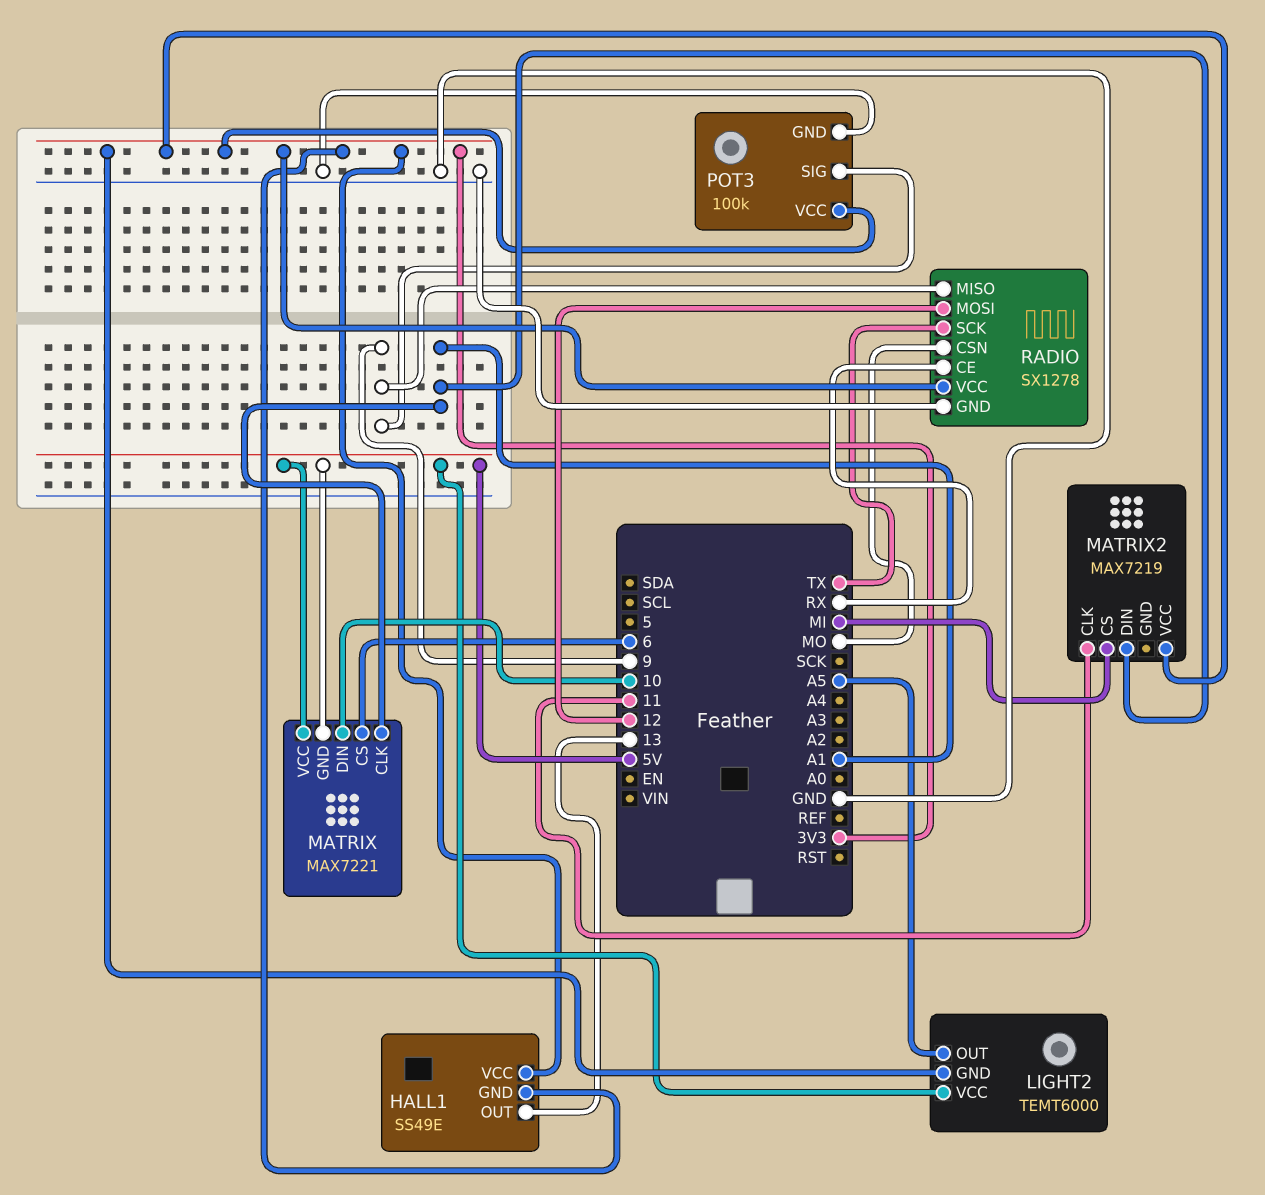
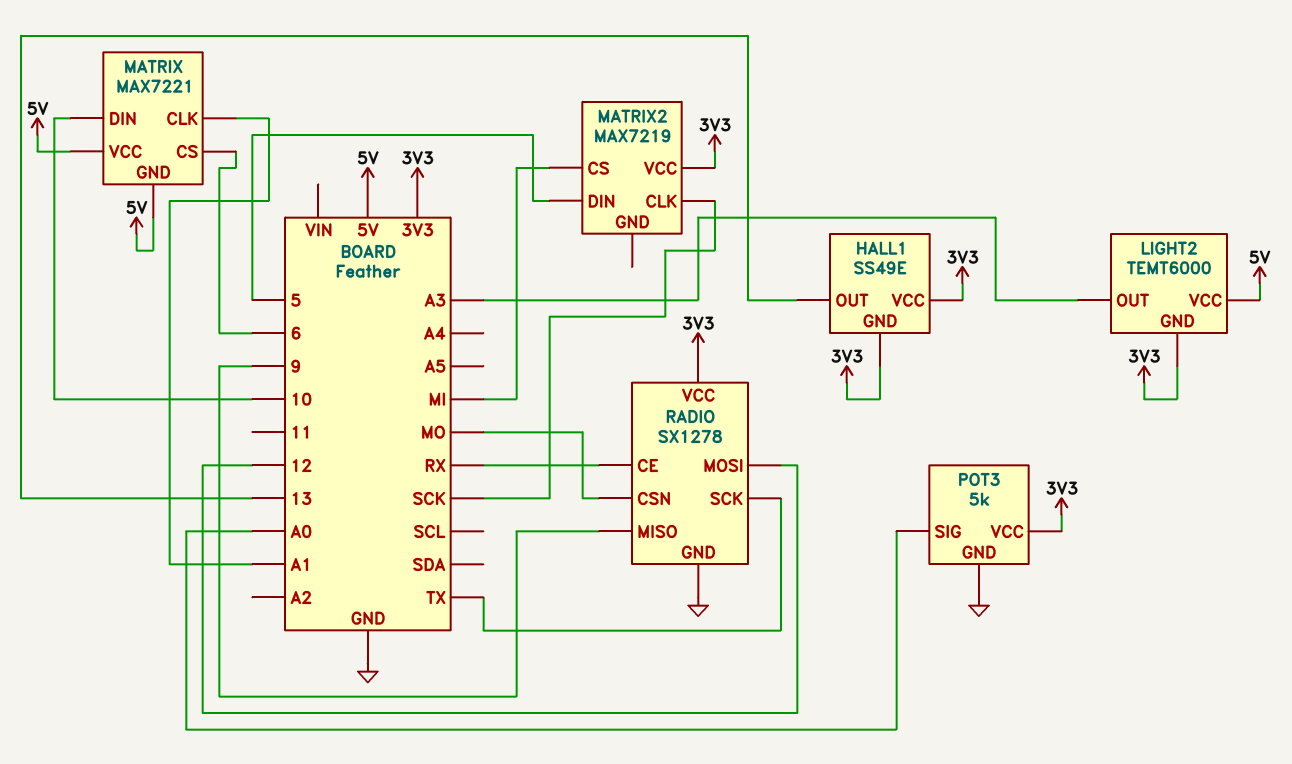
LIGHT2 pin OUT: A5 -> A3
MATRIX2 pin CLK: 11 -> SCK
MATRIX2 pin DIN: A1 -> 5
POT3: 100k -> 5k
POT3 pin SIG: 9 -> A0

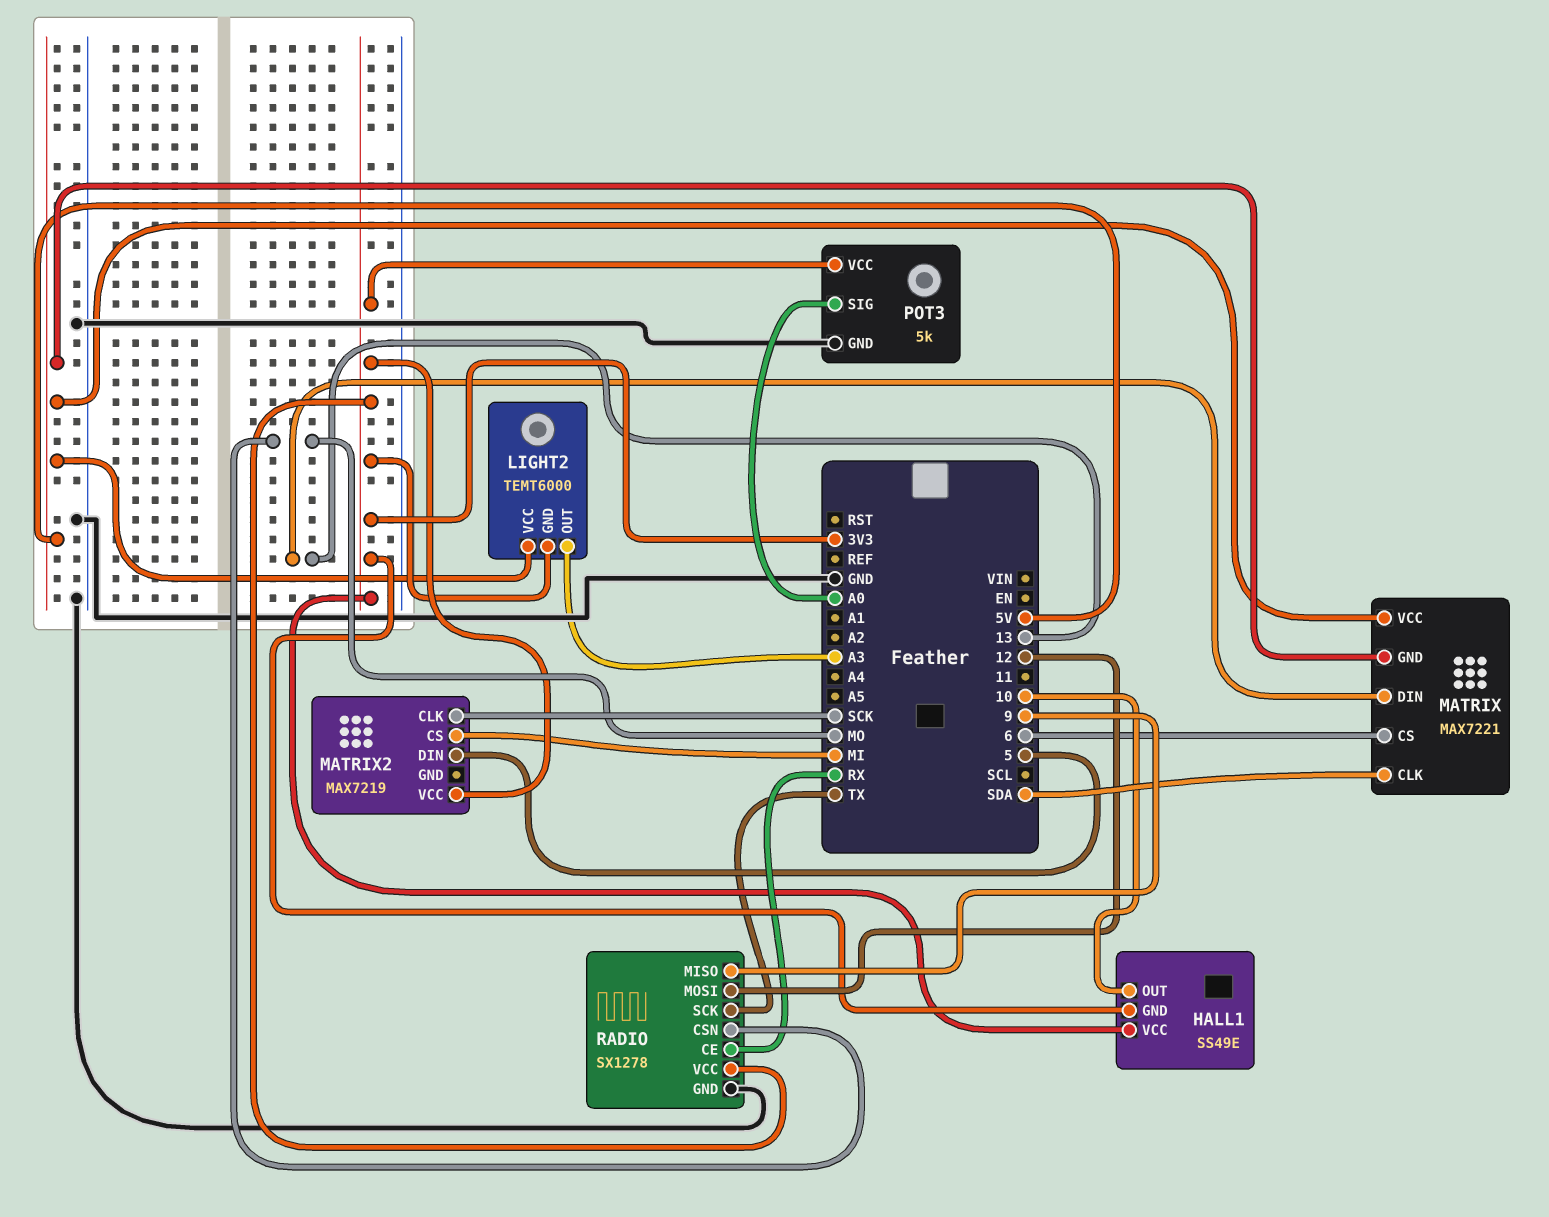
HALL1 pin OUT: 13 -> 10
MATRIX pin CLK: A1 -> SDA
MATRIX pin DIN: 10 -> 13

